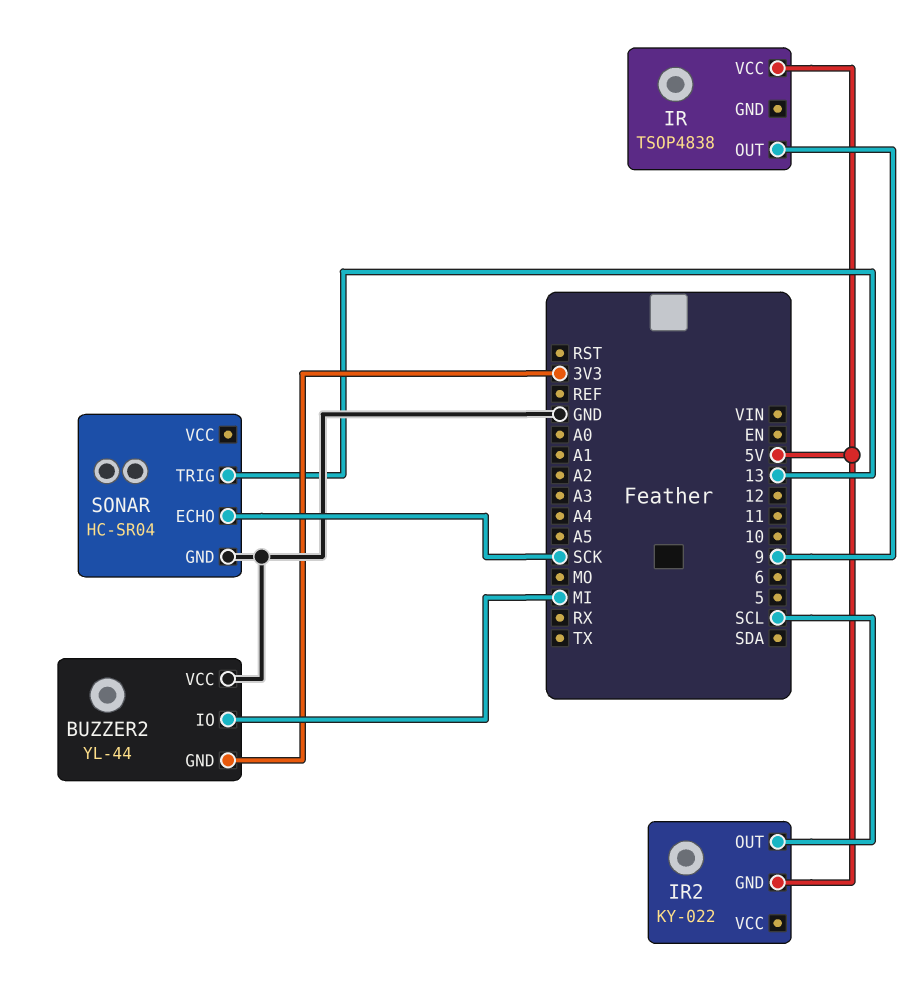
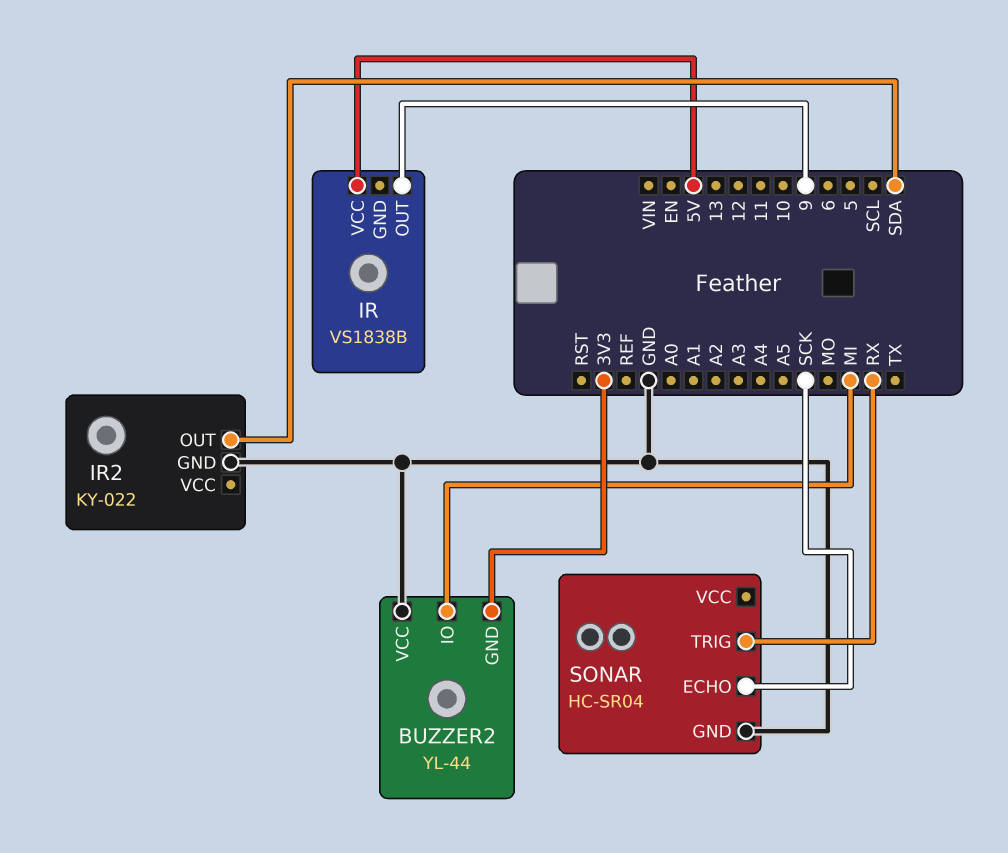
IR: TSOP4838 -> VS1838B
IR2 pin GND: 5V -> GND
IR2 pin OUT: SCL -> SDA
SONAR pin TRIG: 13 -> RX

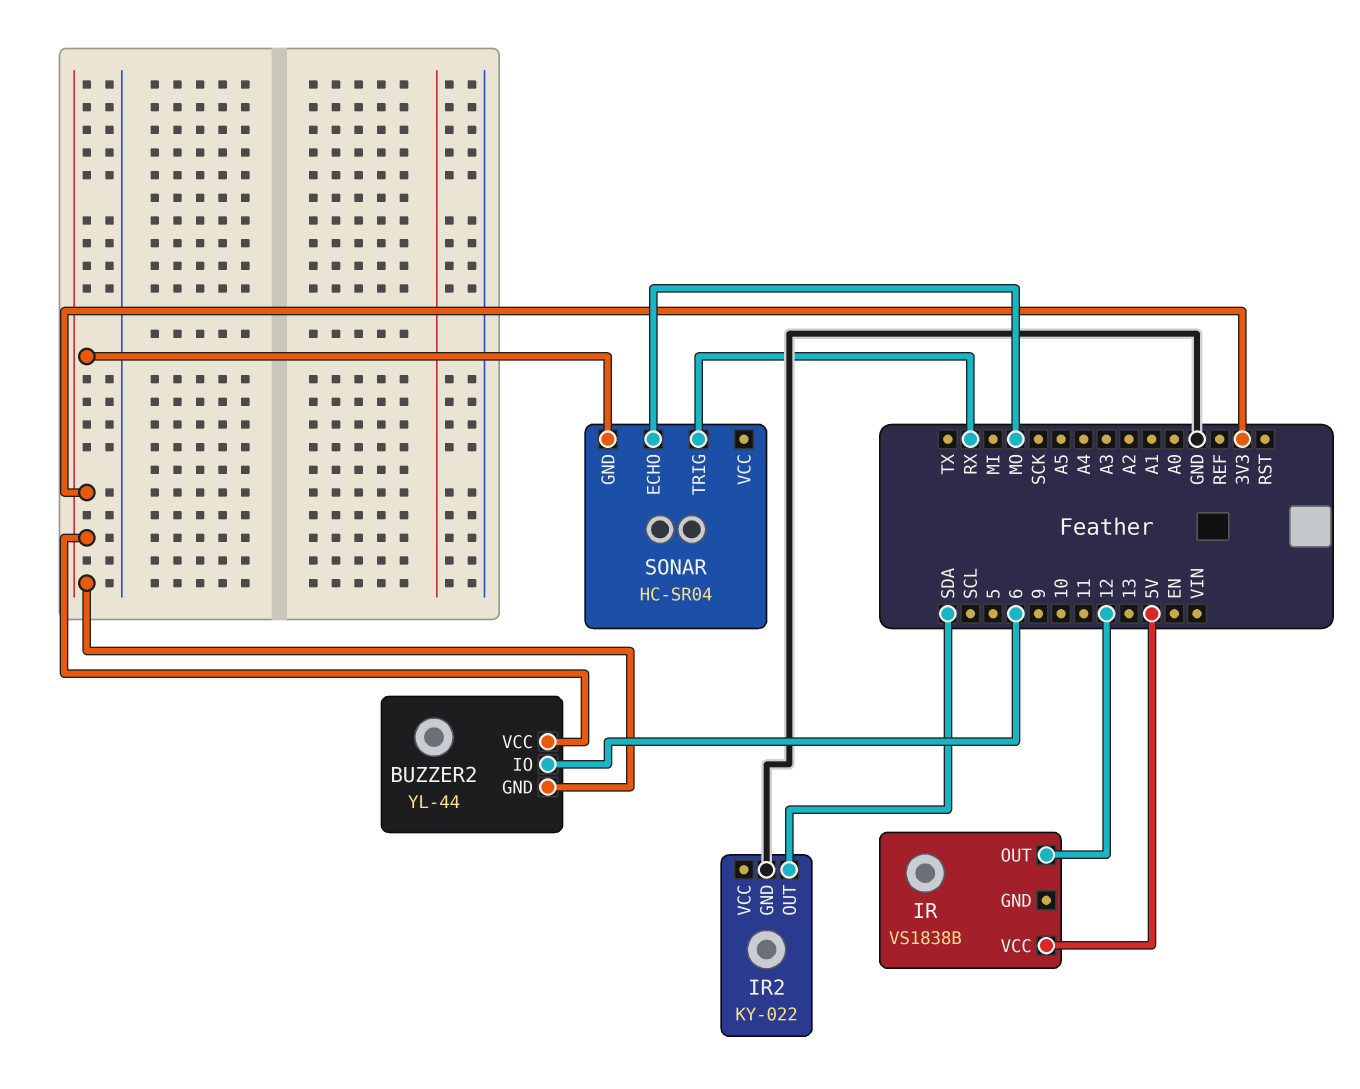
BUZZER2 pin IO: MI -> 6
BUZZER2 pin VCC: GND -> 3V3
IR pin OUT: 9 -> 12
SONAR pin ECHO: SCK -> MO
SONAR pin GND: GND -> 3V3

